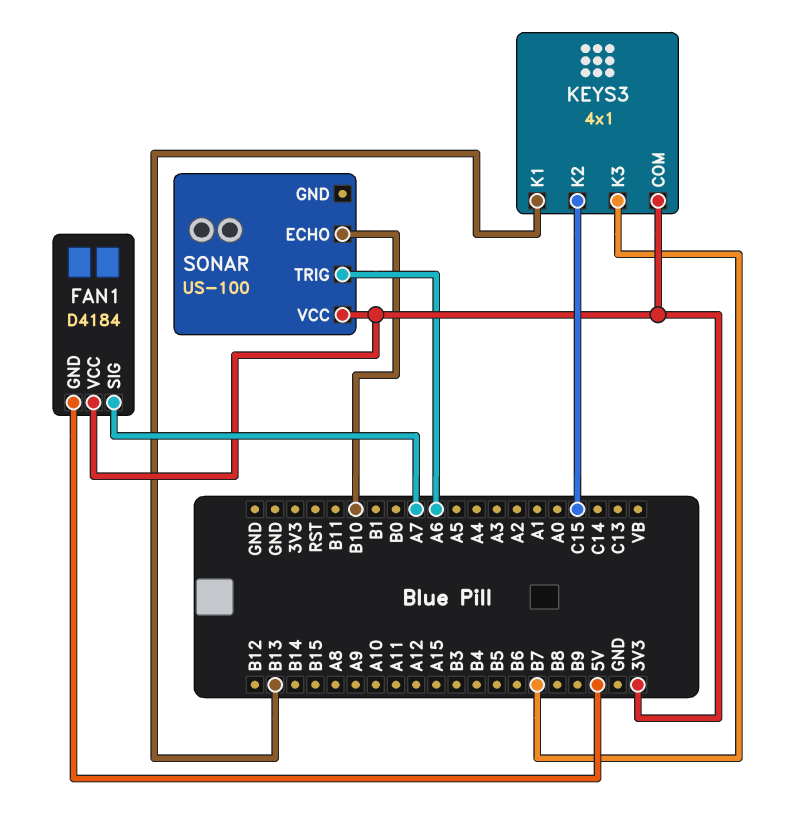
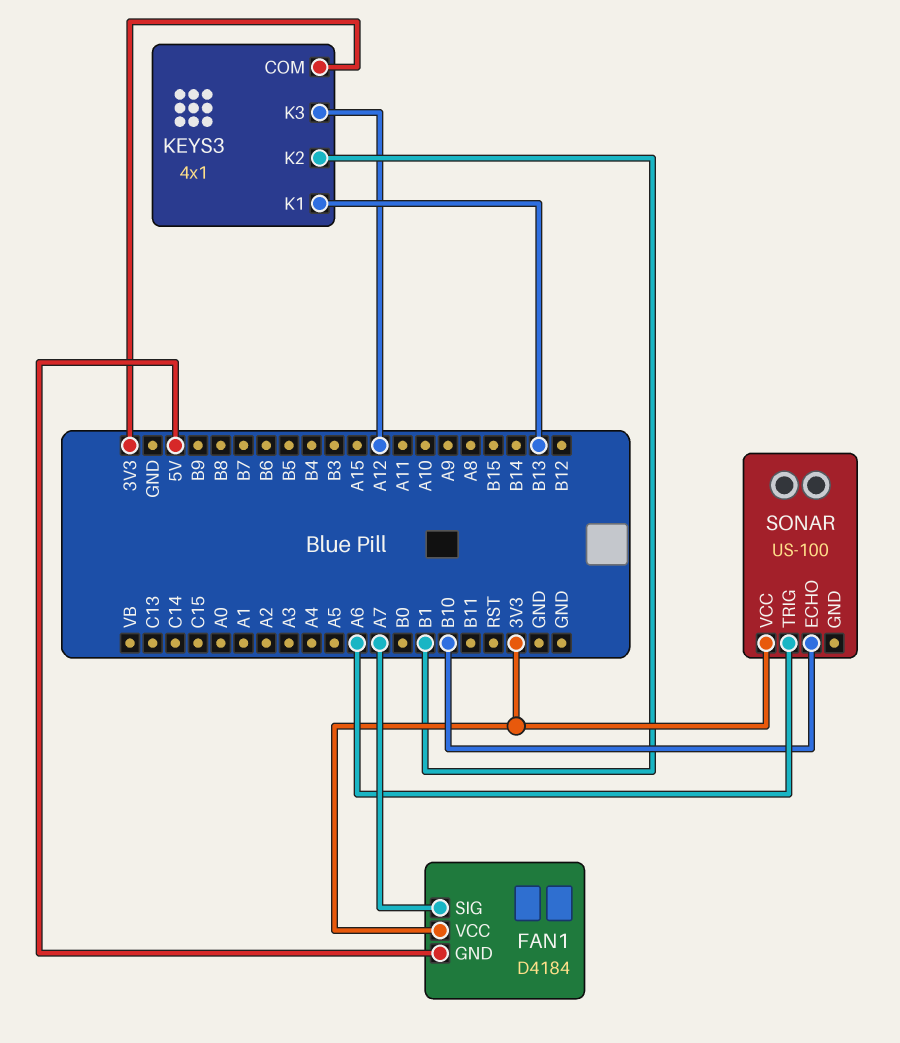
KEYS3 pin K2: C15 -> B1
KEYS3 pin K3: B7 -> A12

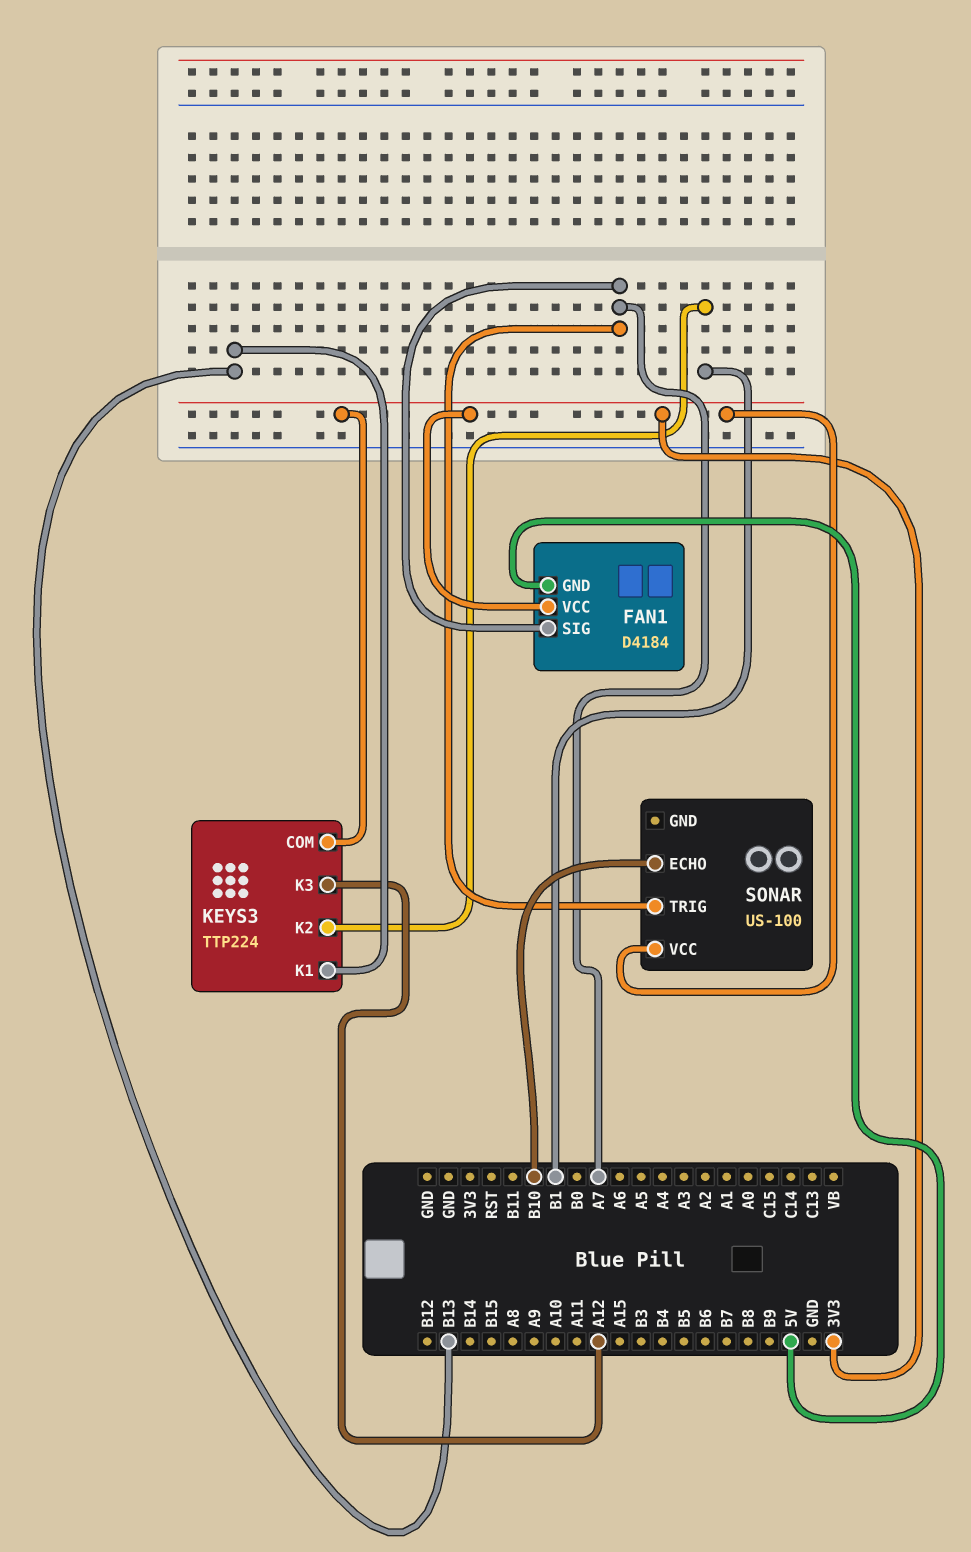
KEYS3: 4x1 -> TTP224
SONAR pin TRIG: A6 -> A7

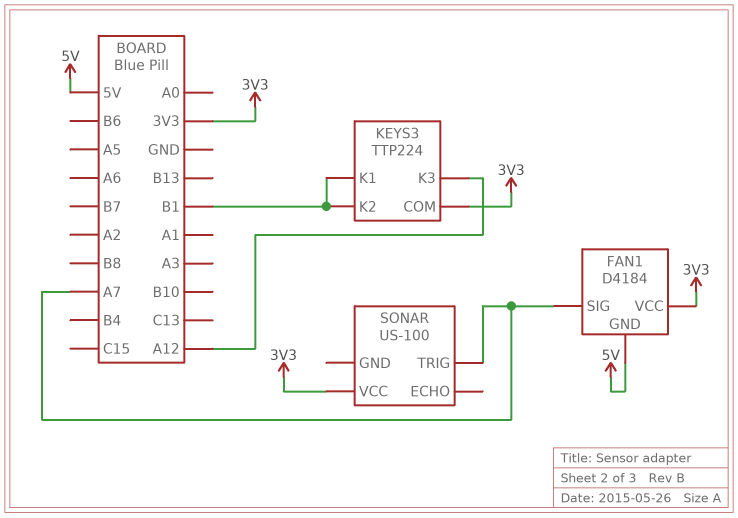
KEYS3 pin K1: B13 -> B1
SONAR pin ECHO: B10 -> none

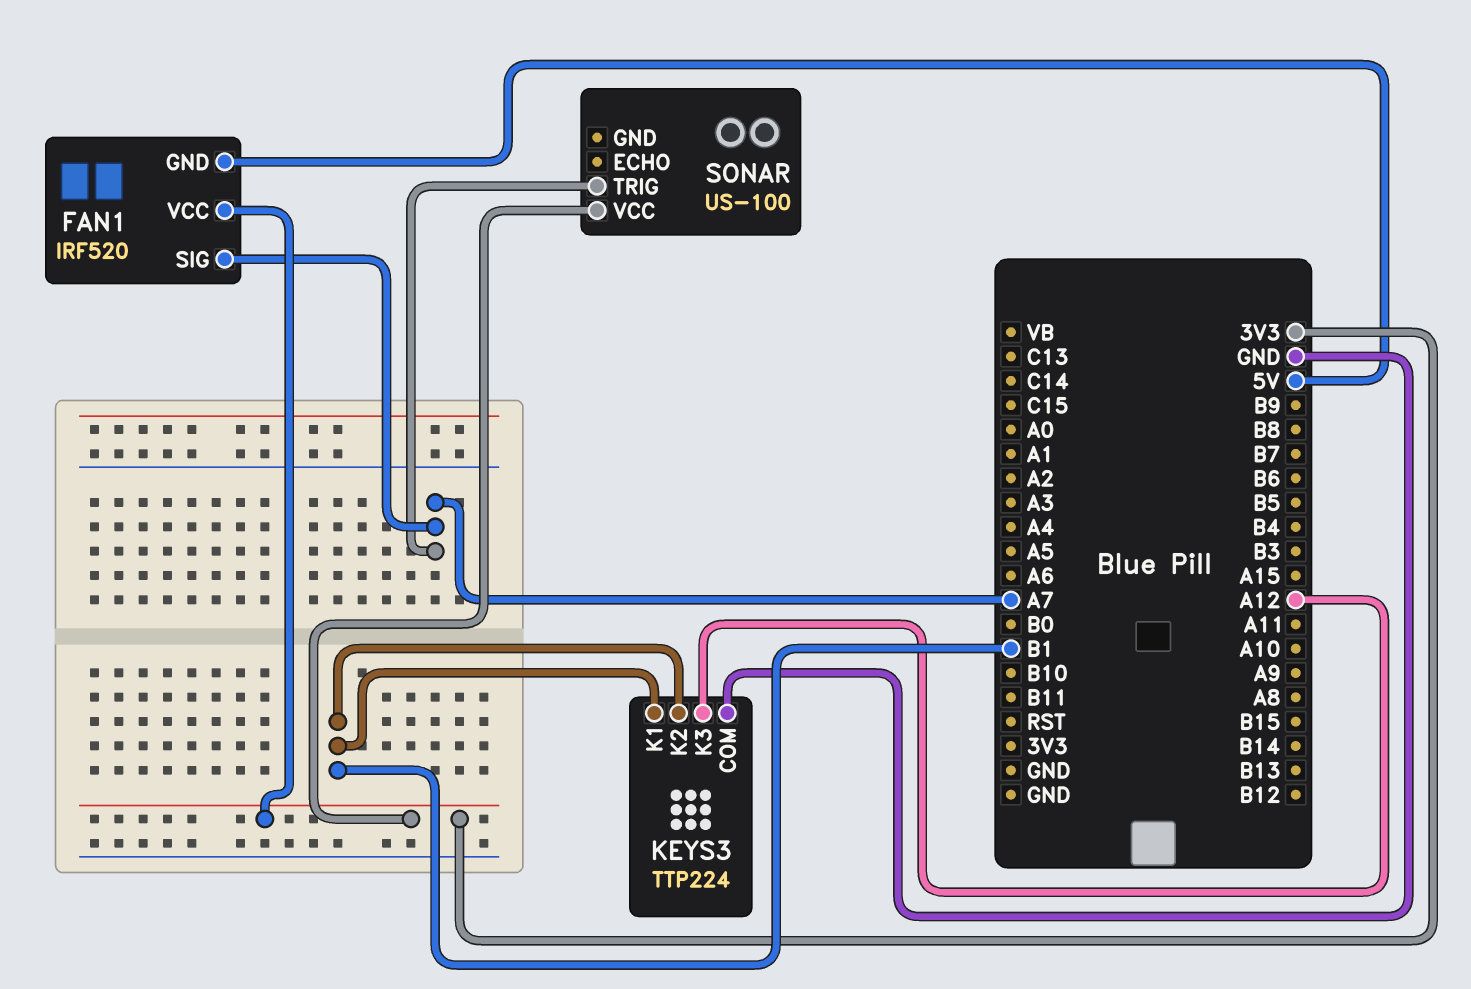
FAN1: D4184 -> IRF520
KEYS3 pin COM: 3V3 -> GND

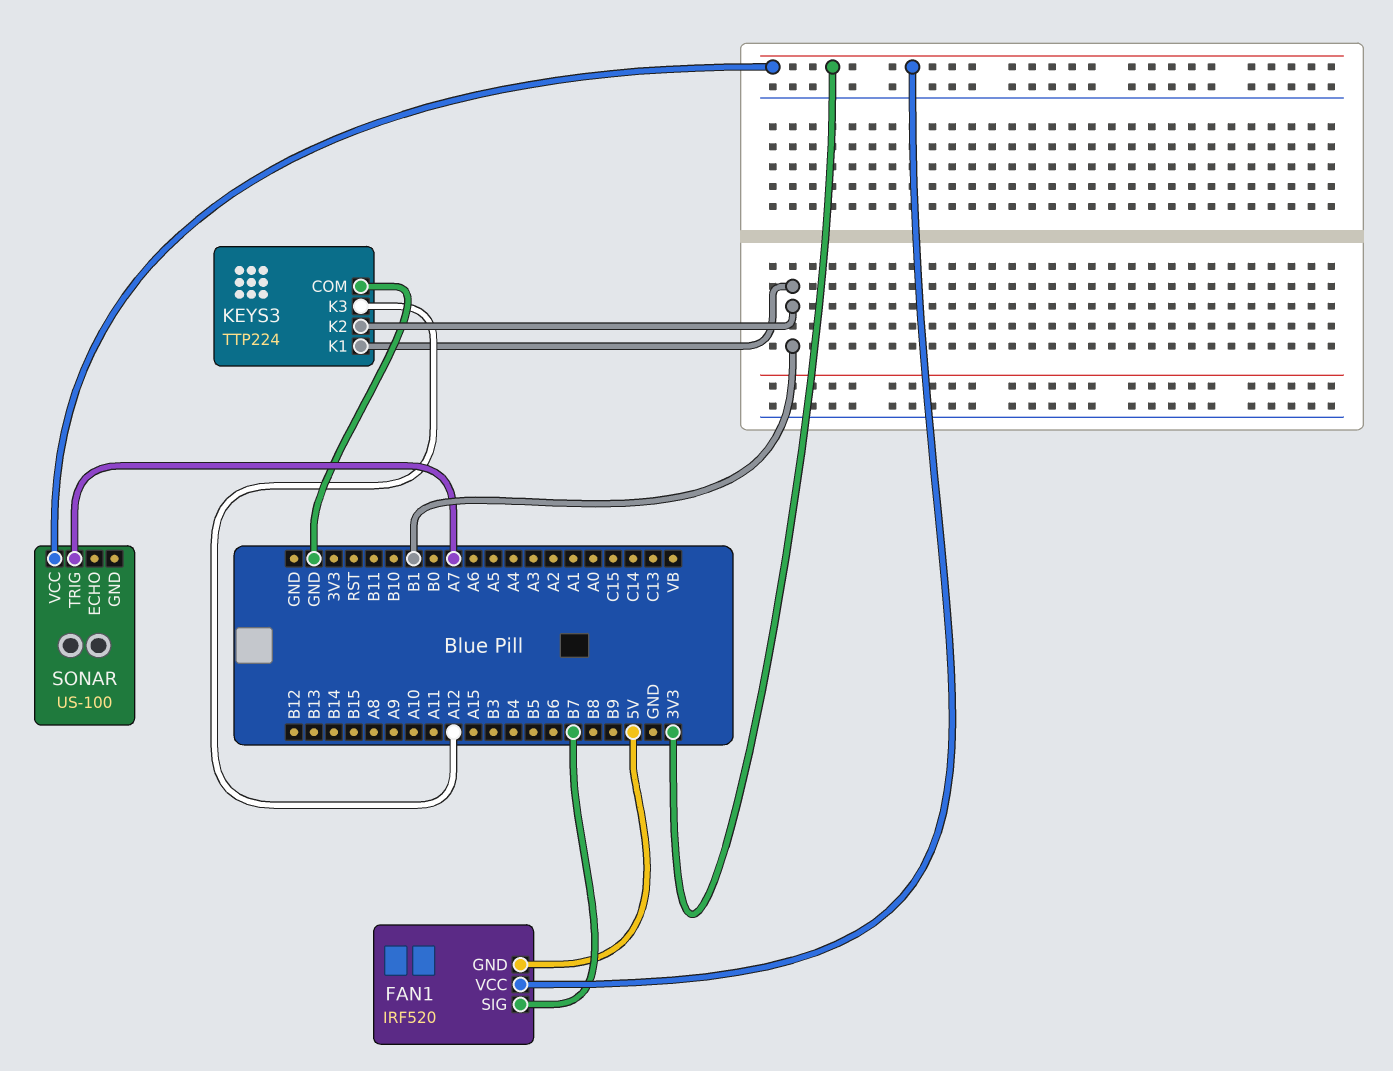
FAN1 pin SIG: A7 -> B7

